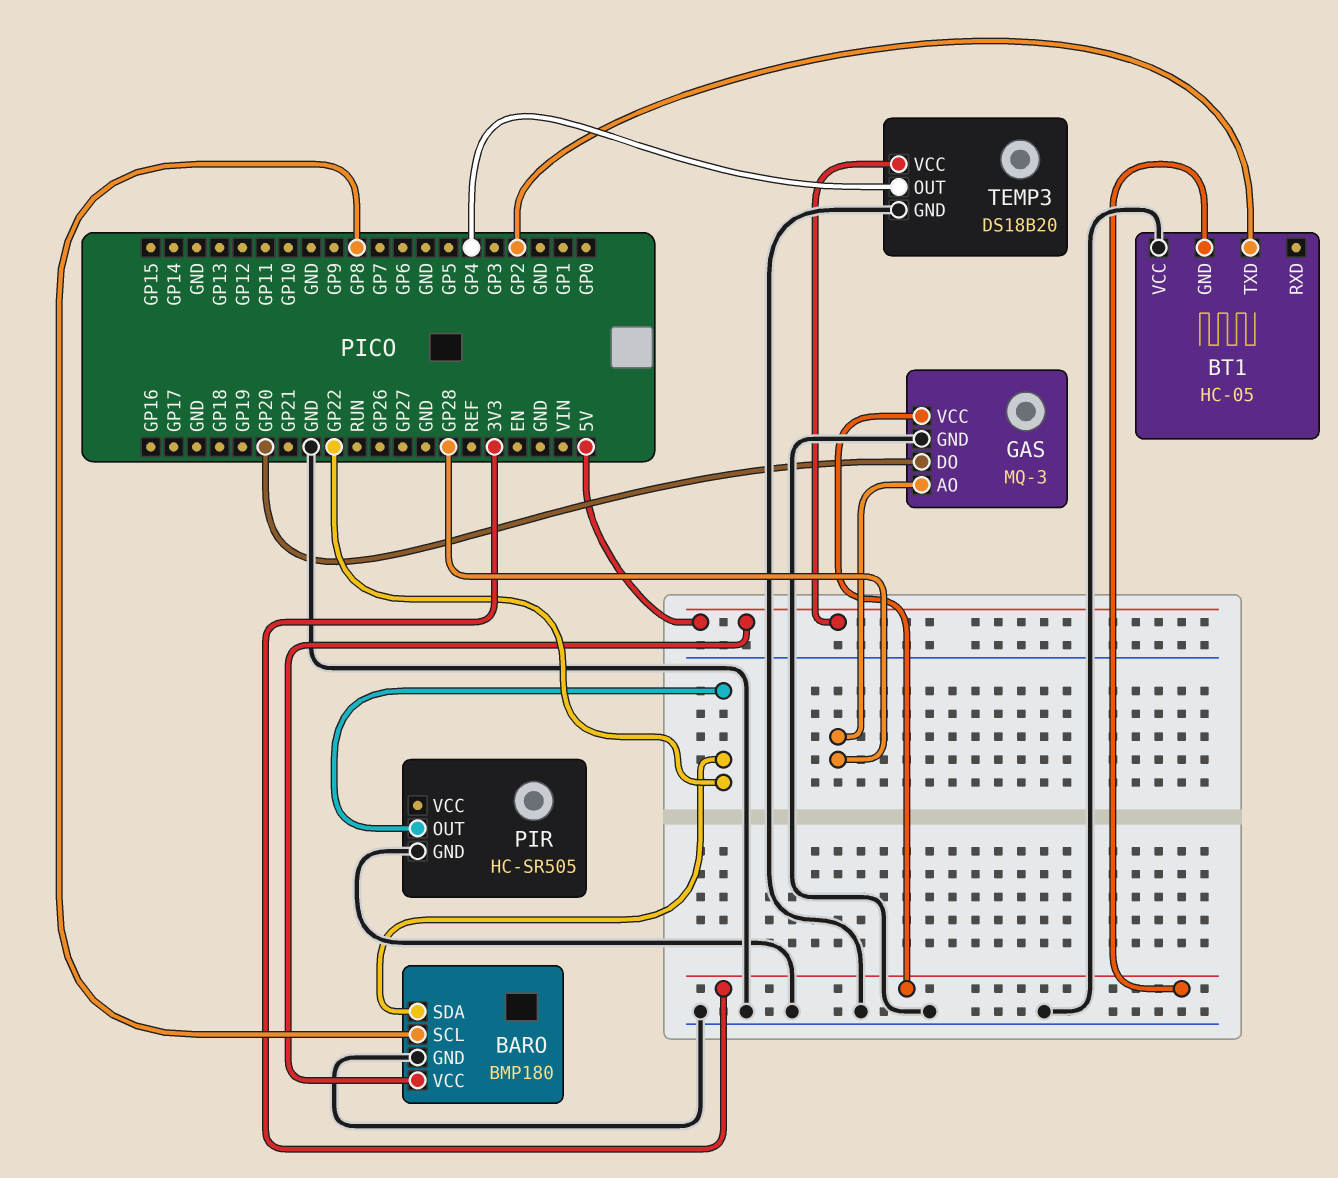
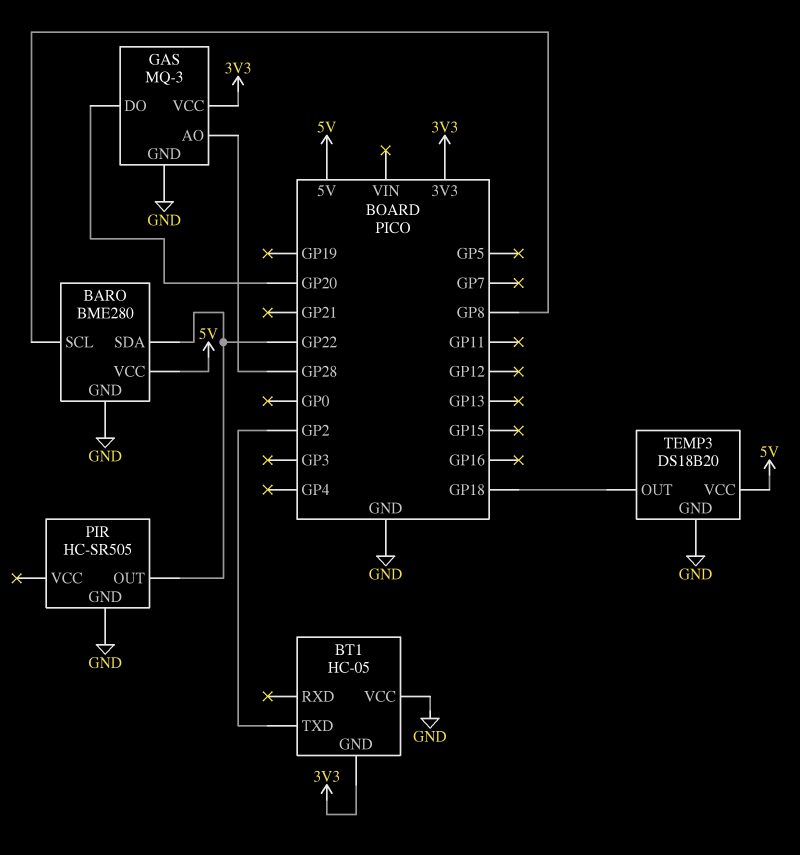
BARO: BMP180 -> BME280
TEMP3 pin OUT: GP4 -> GP18

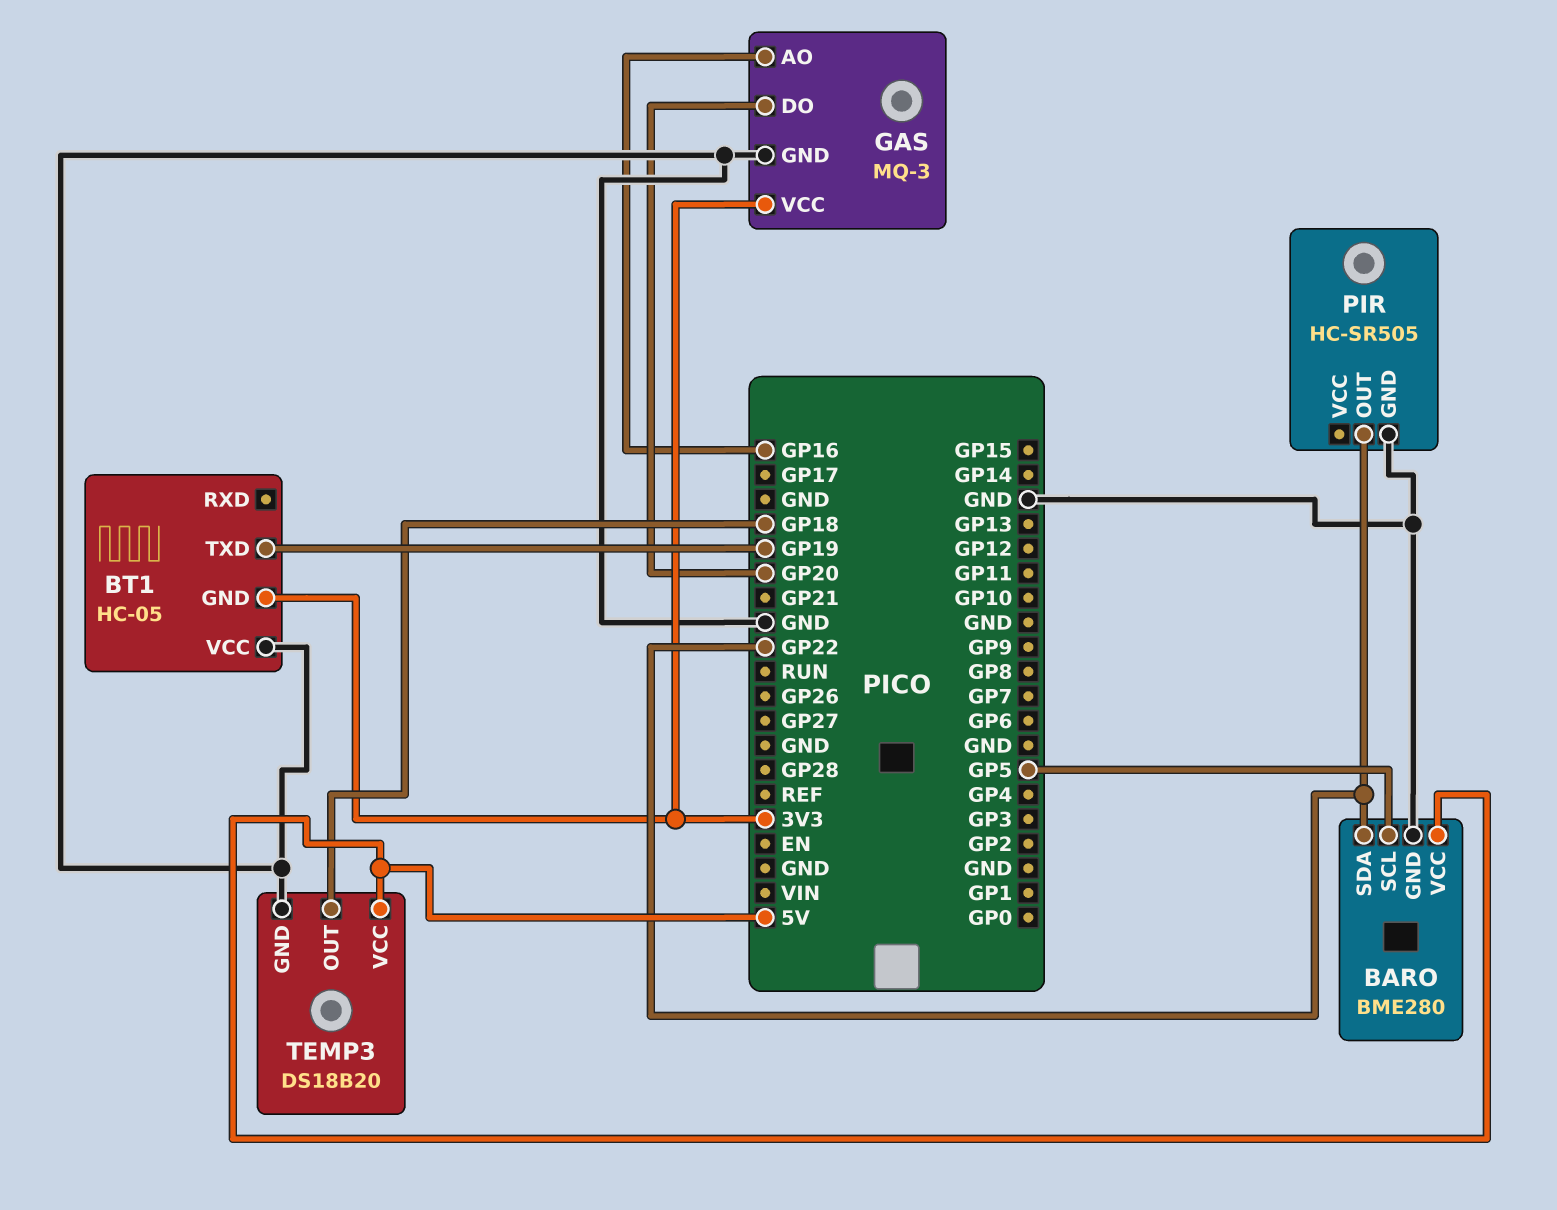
BARO pin SCL: GP8 -> GP5
BT1 pin TXD: GP2 -> GP19
GAS pin AO: GP28 -> GP16

